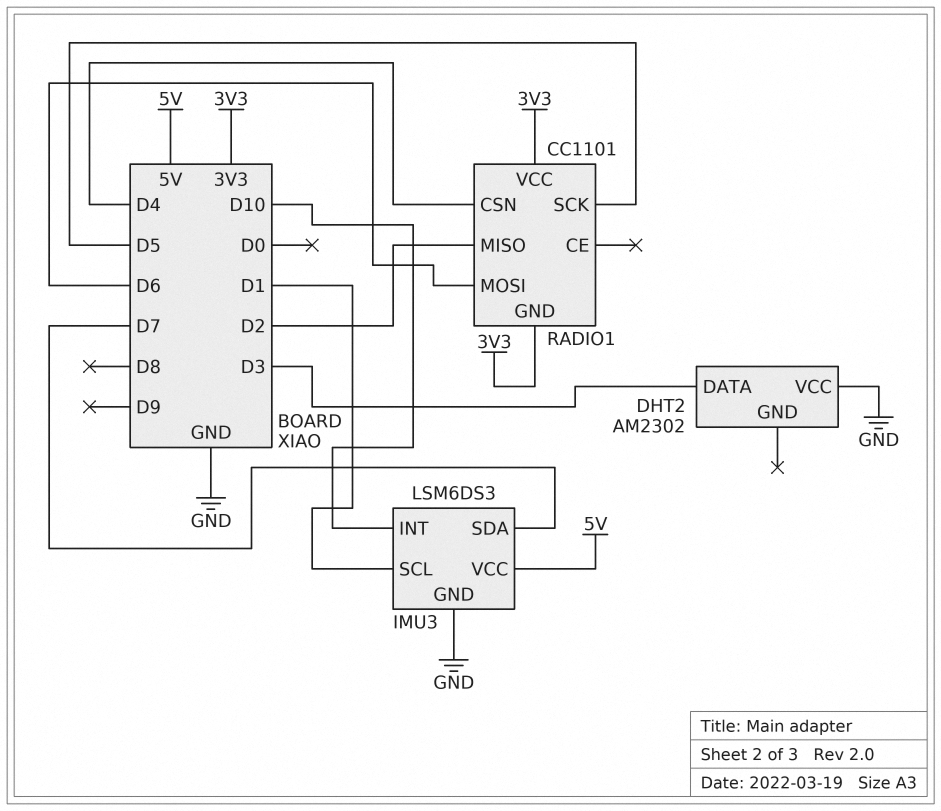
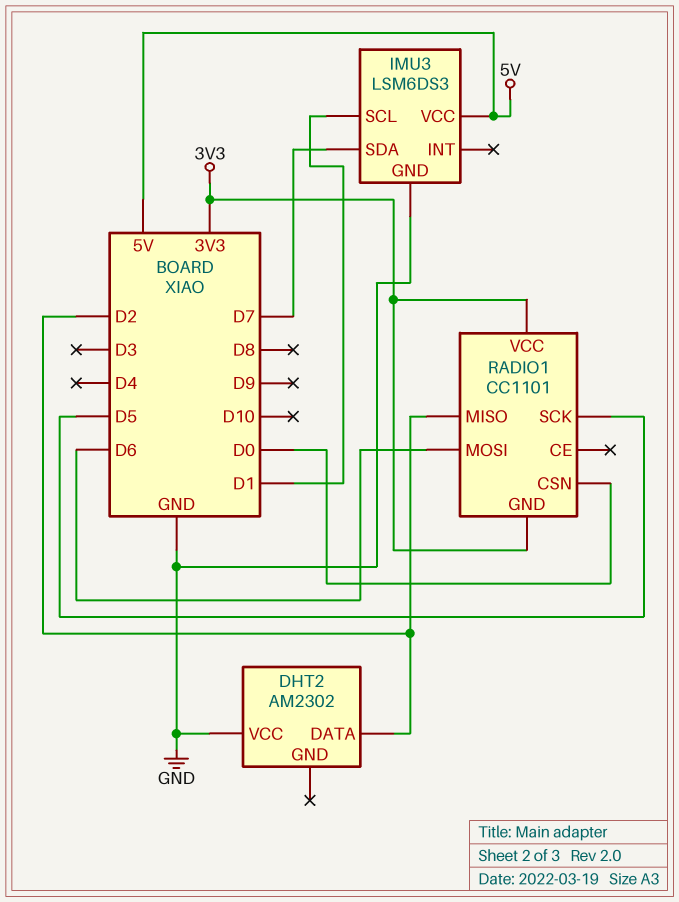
DHT2 pin DATA: D3 -> D2
IMU3 pin INT: D10 -> none
RADIO1 pin CSN: D4 -> D0

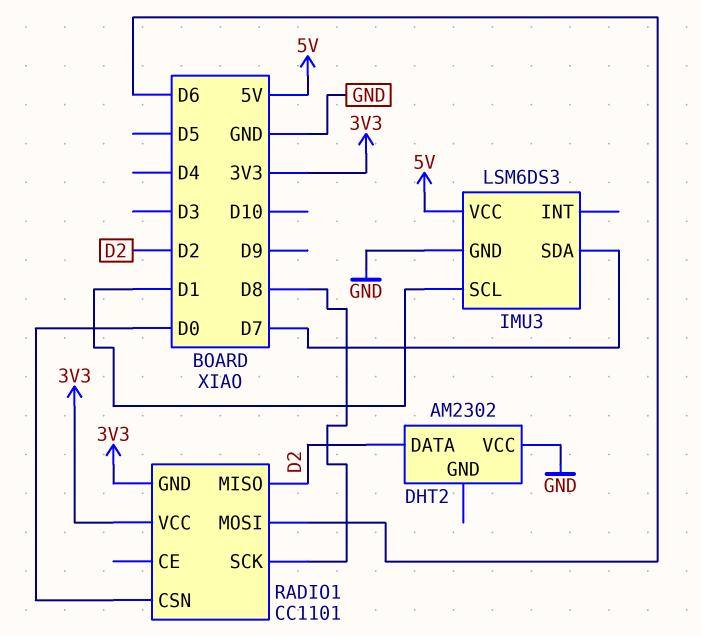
RADIO1 pin SCK: D5 -> D8

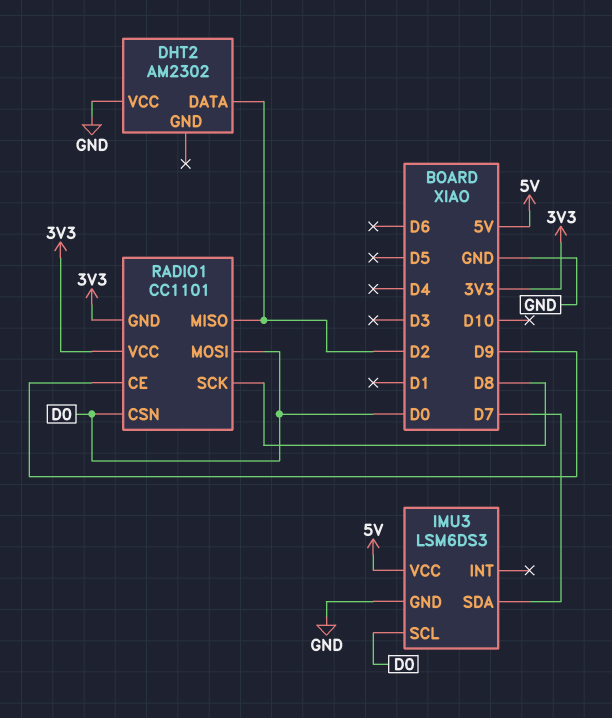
IMU3 pin SCL: D1 -> D0
RADIO1 pin CE: none -> D9
RADIO1 pin MOSI: D6 -> D0

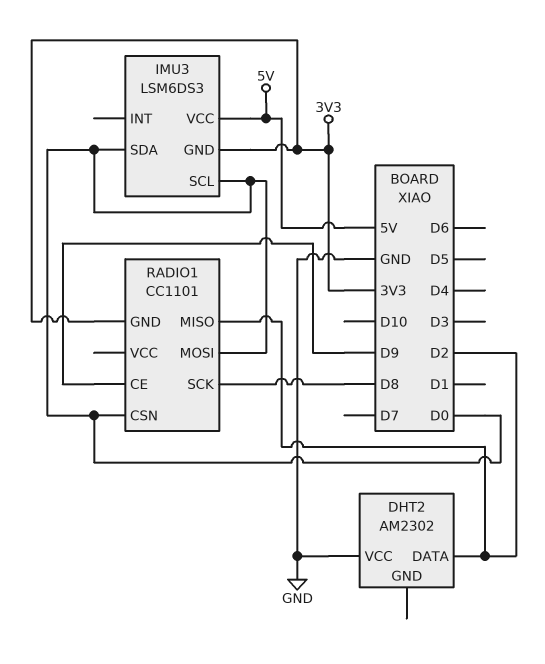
IMU3 pin GND: GND -> 3V3
IMU3 pin SDA: D7 -> D0
RADIO1 pin VCC: 3V3 -> none

